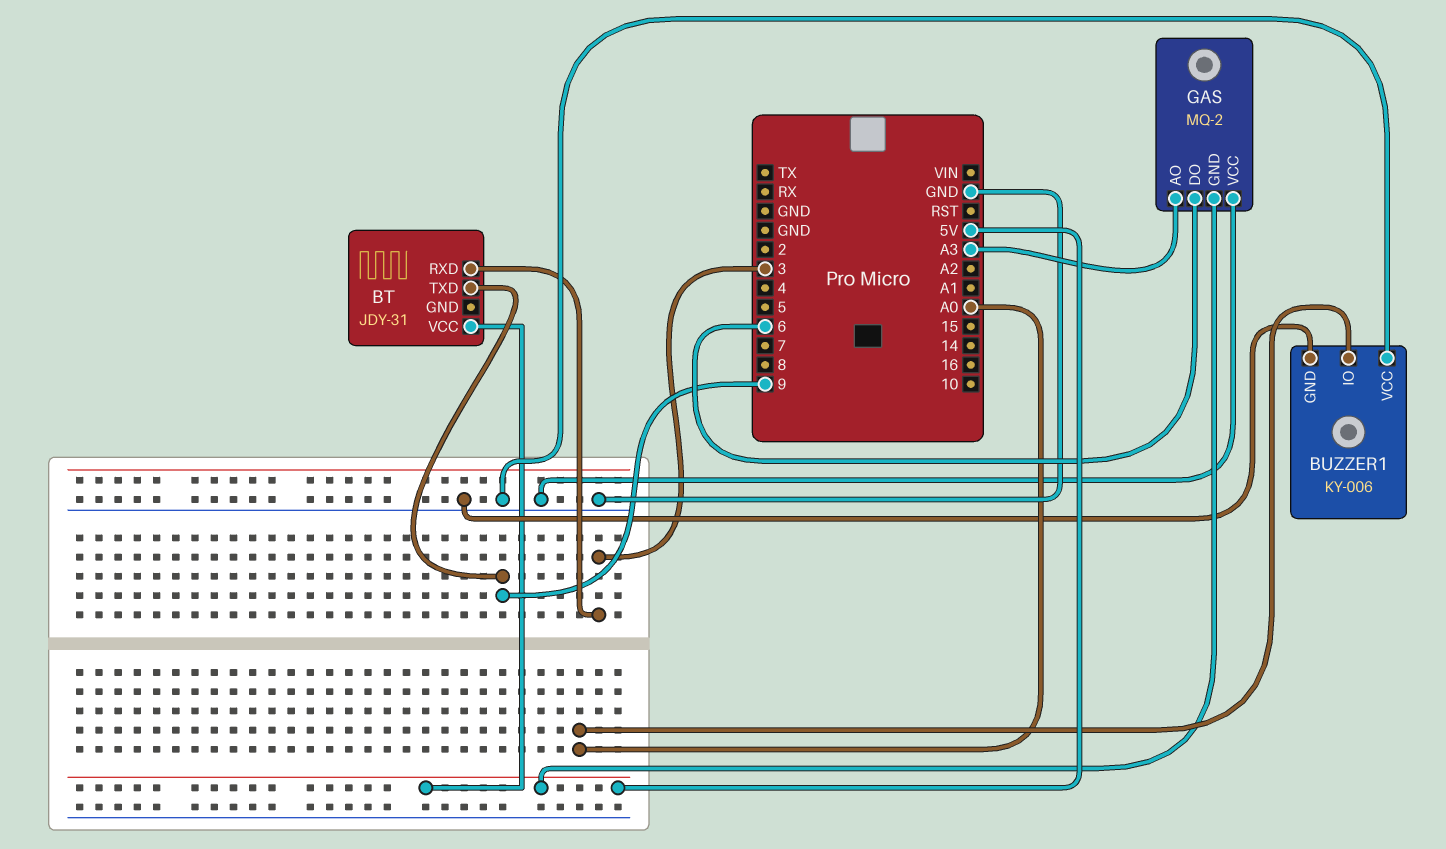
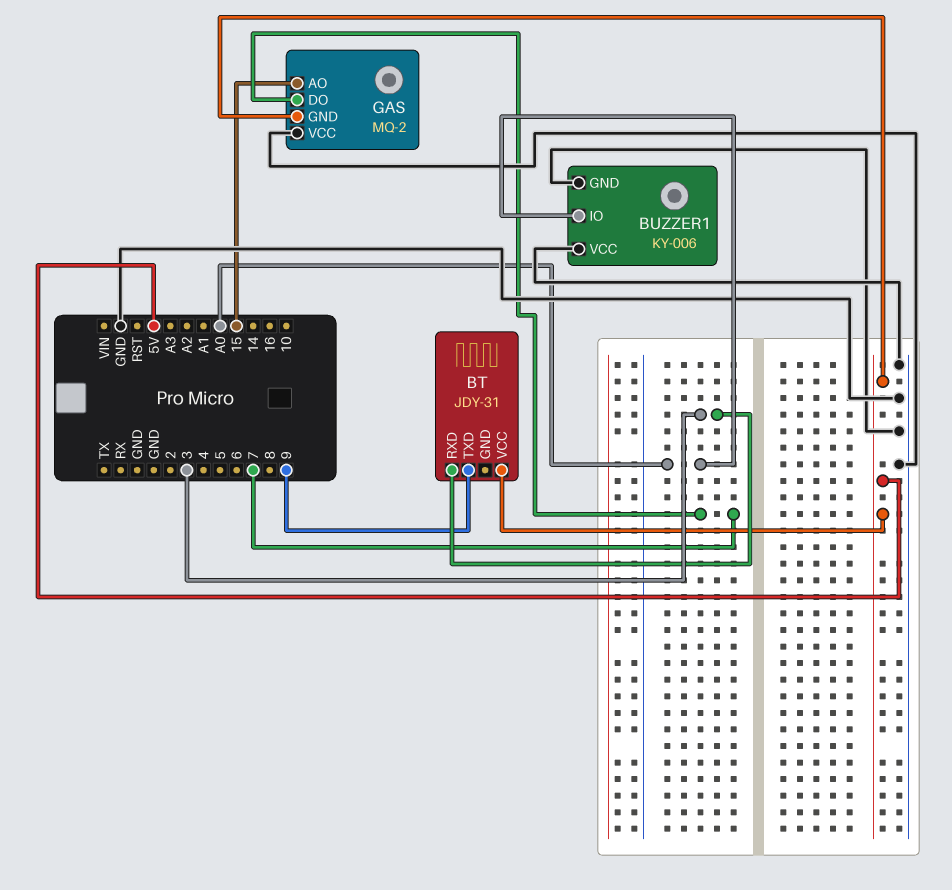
GAS pin AO: A3 -> 15
GAS pin DO: 6 -> 7

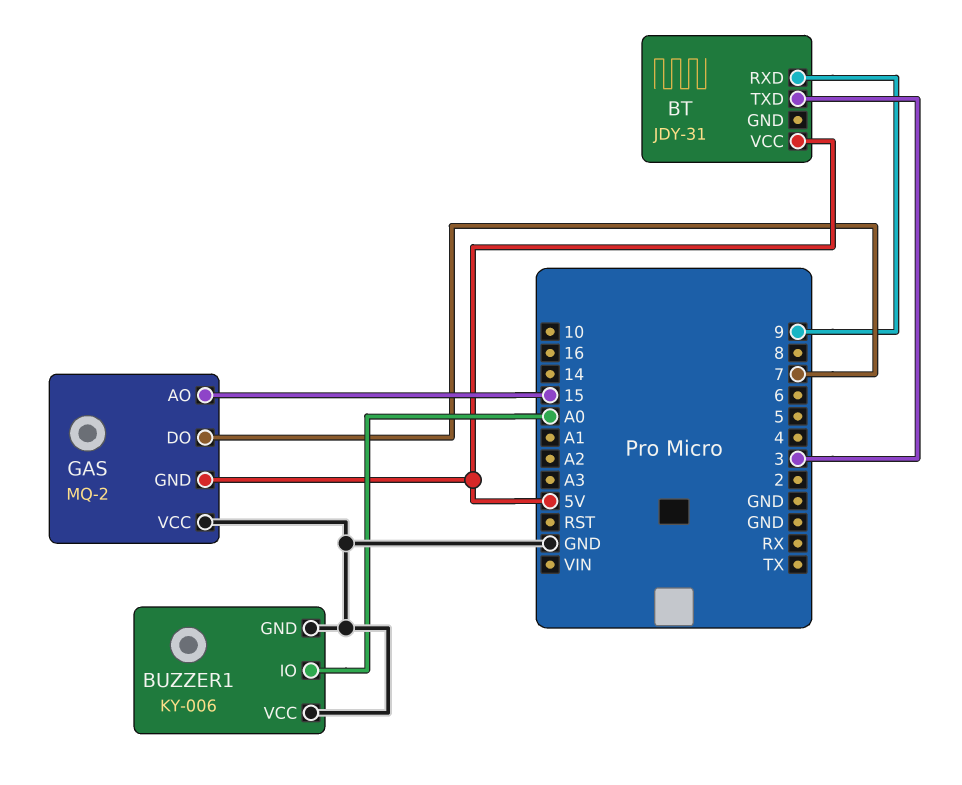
BT pin RXD: 3 -> 9
BT pin TXD: 9 -> 3

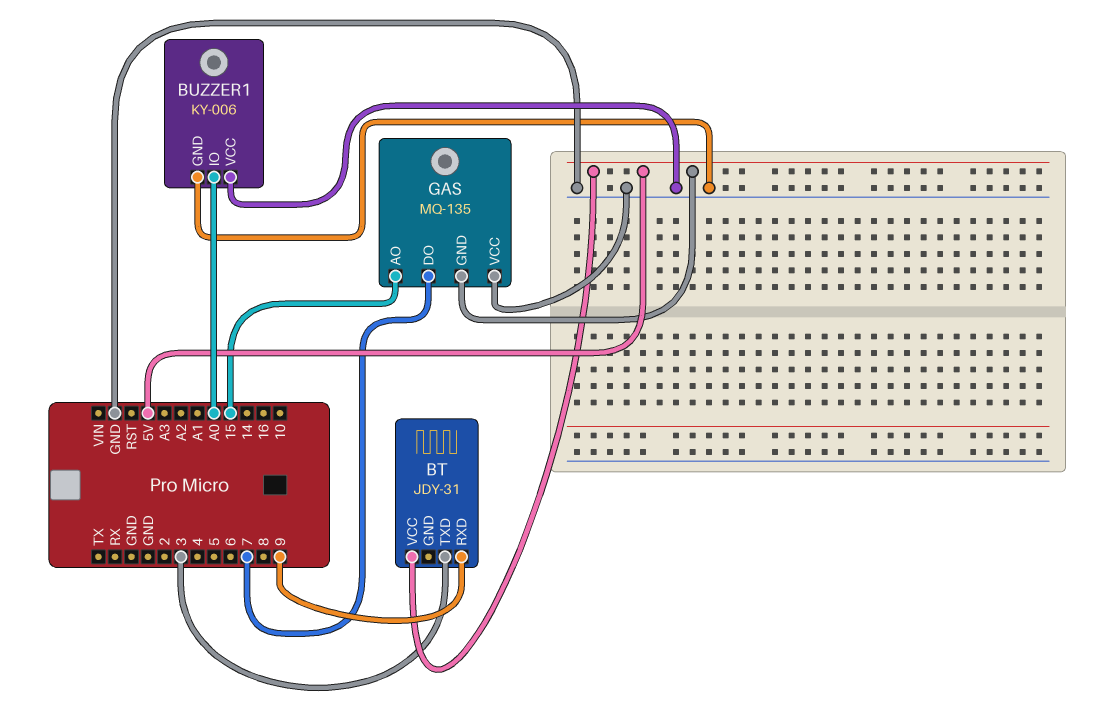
GAS: MQ-2 -> MQ-135

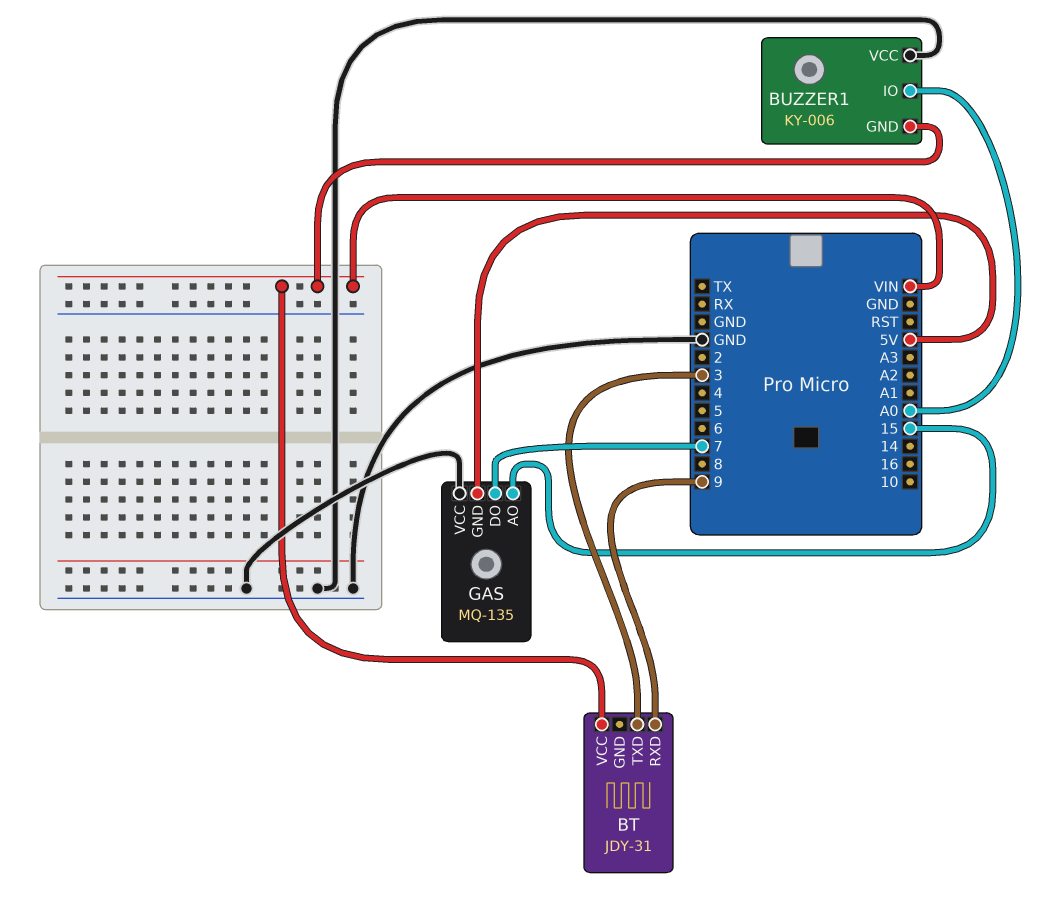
BT pin VCC: 5V -> VIN
BUZZER1 pin GND: GND -> VIN

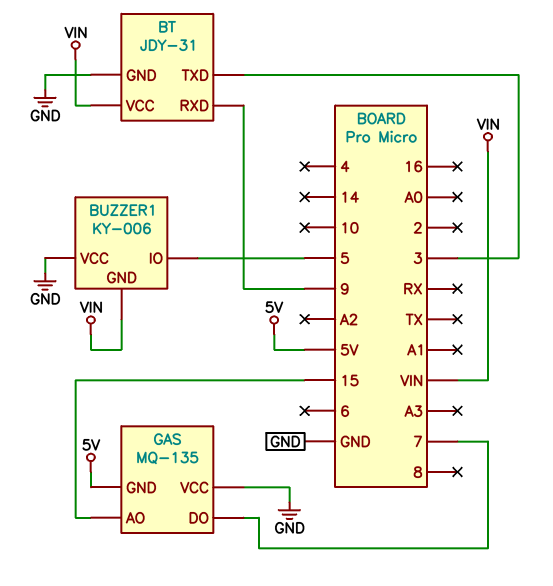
BT pin GND: none -> GND
BUZZER1 pin IO: A0 -> 5

